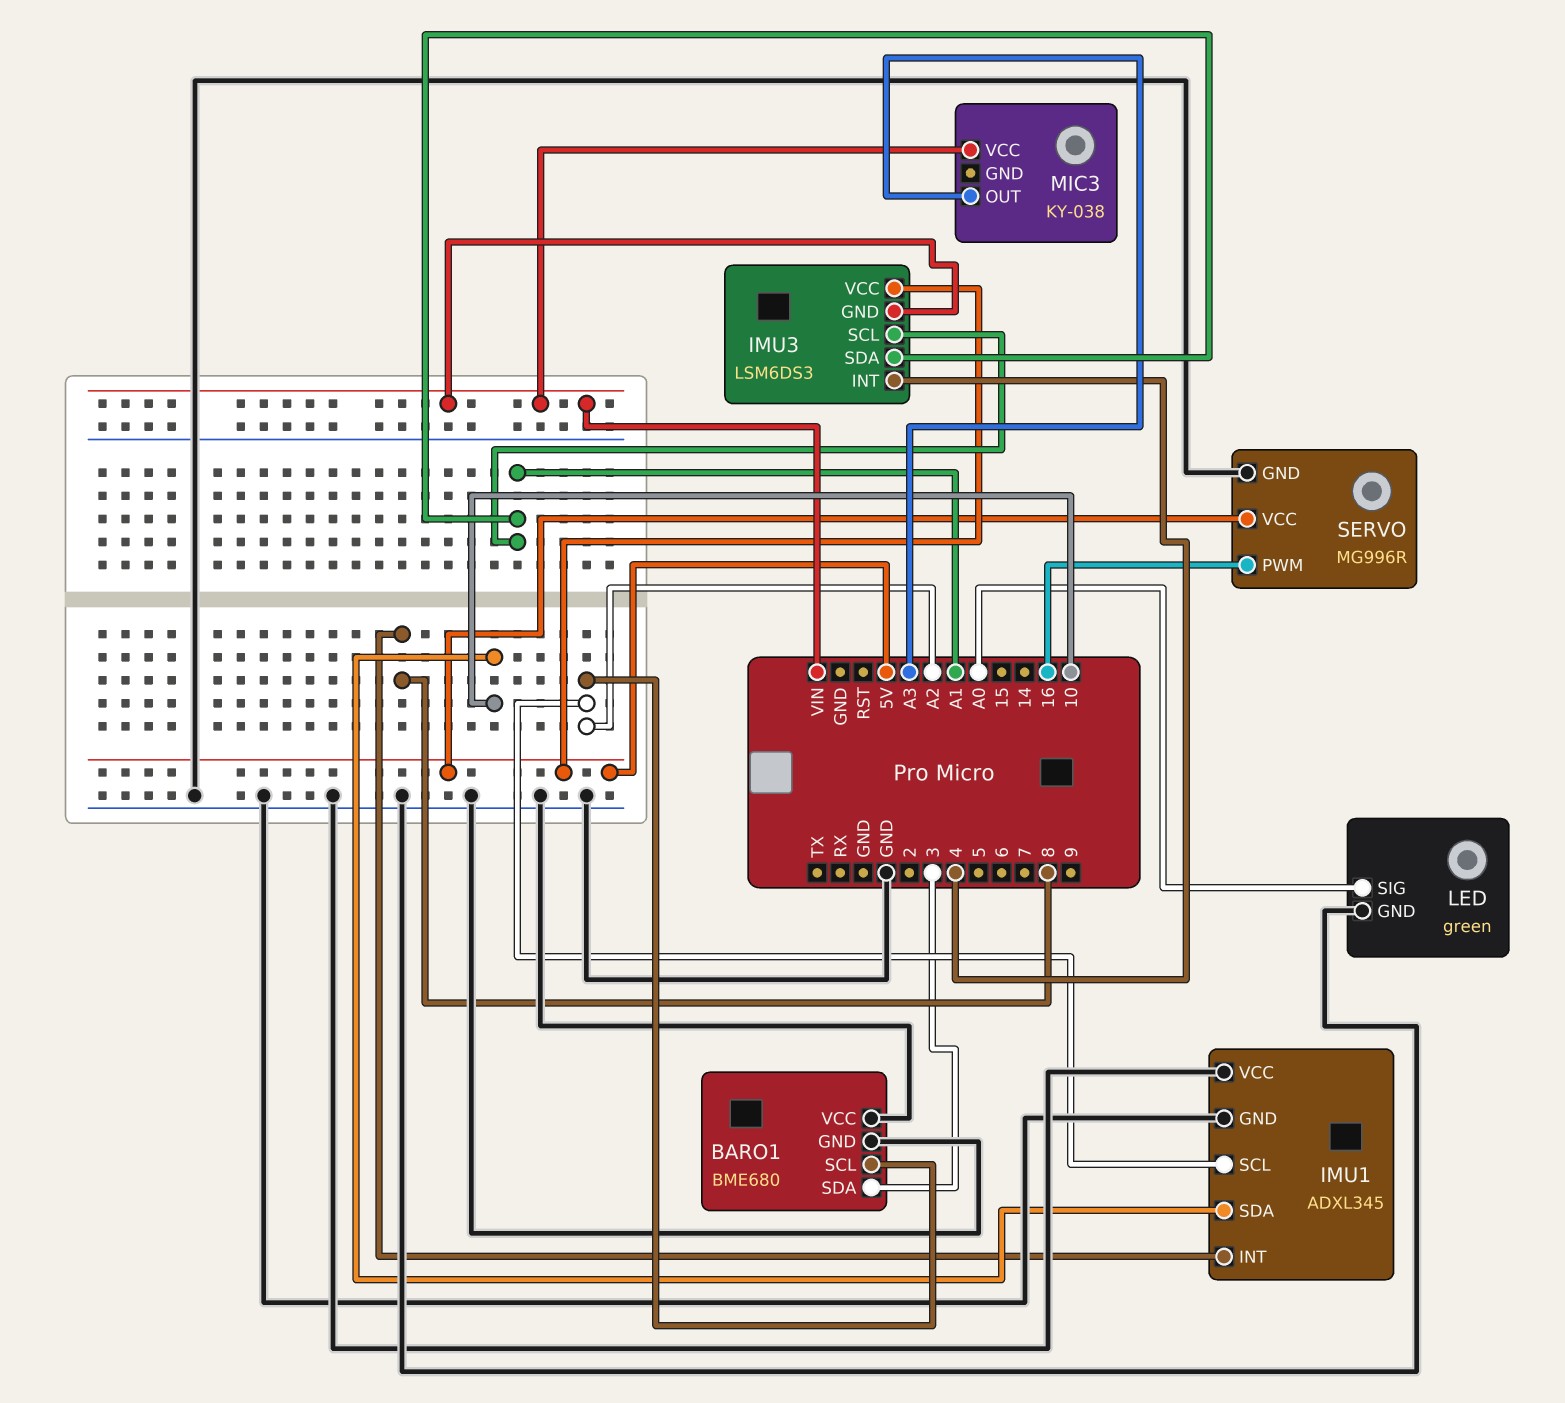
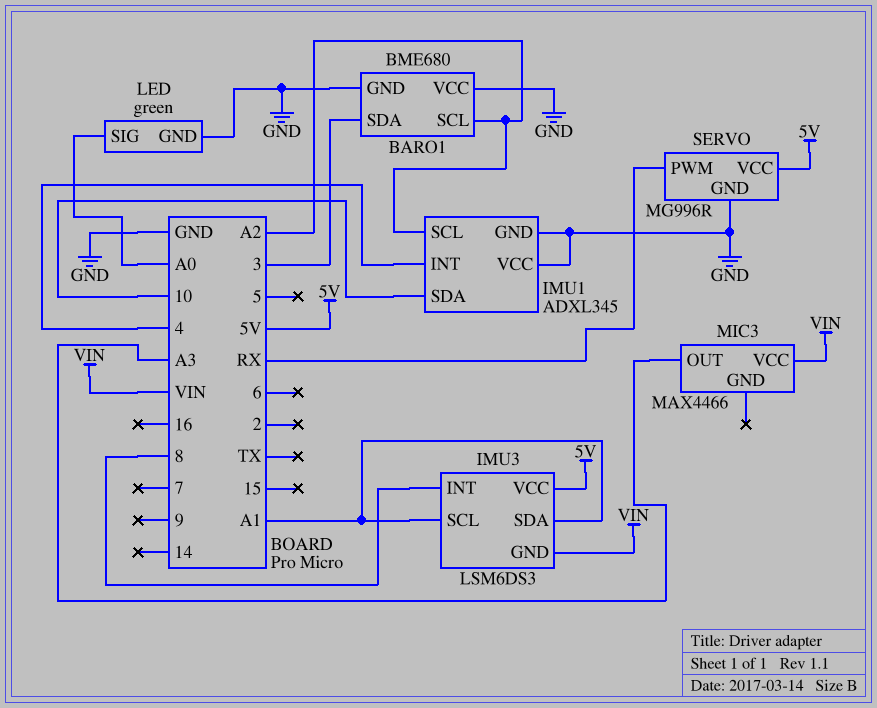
IMU1 pin INT: 8 -> 4
IMU3 pin INT: 4 -> 8
MIC3: KY-038 -> MAX4466
SERVO pin PWM: 16 -> RX

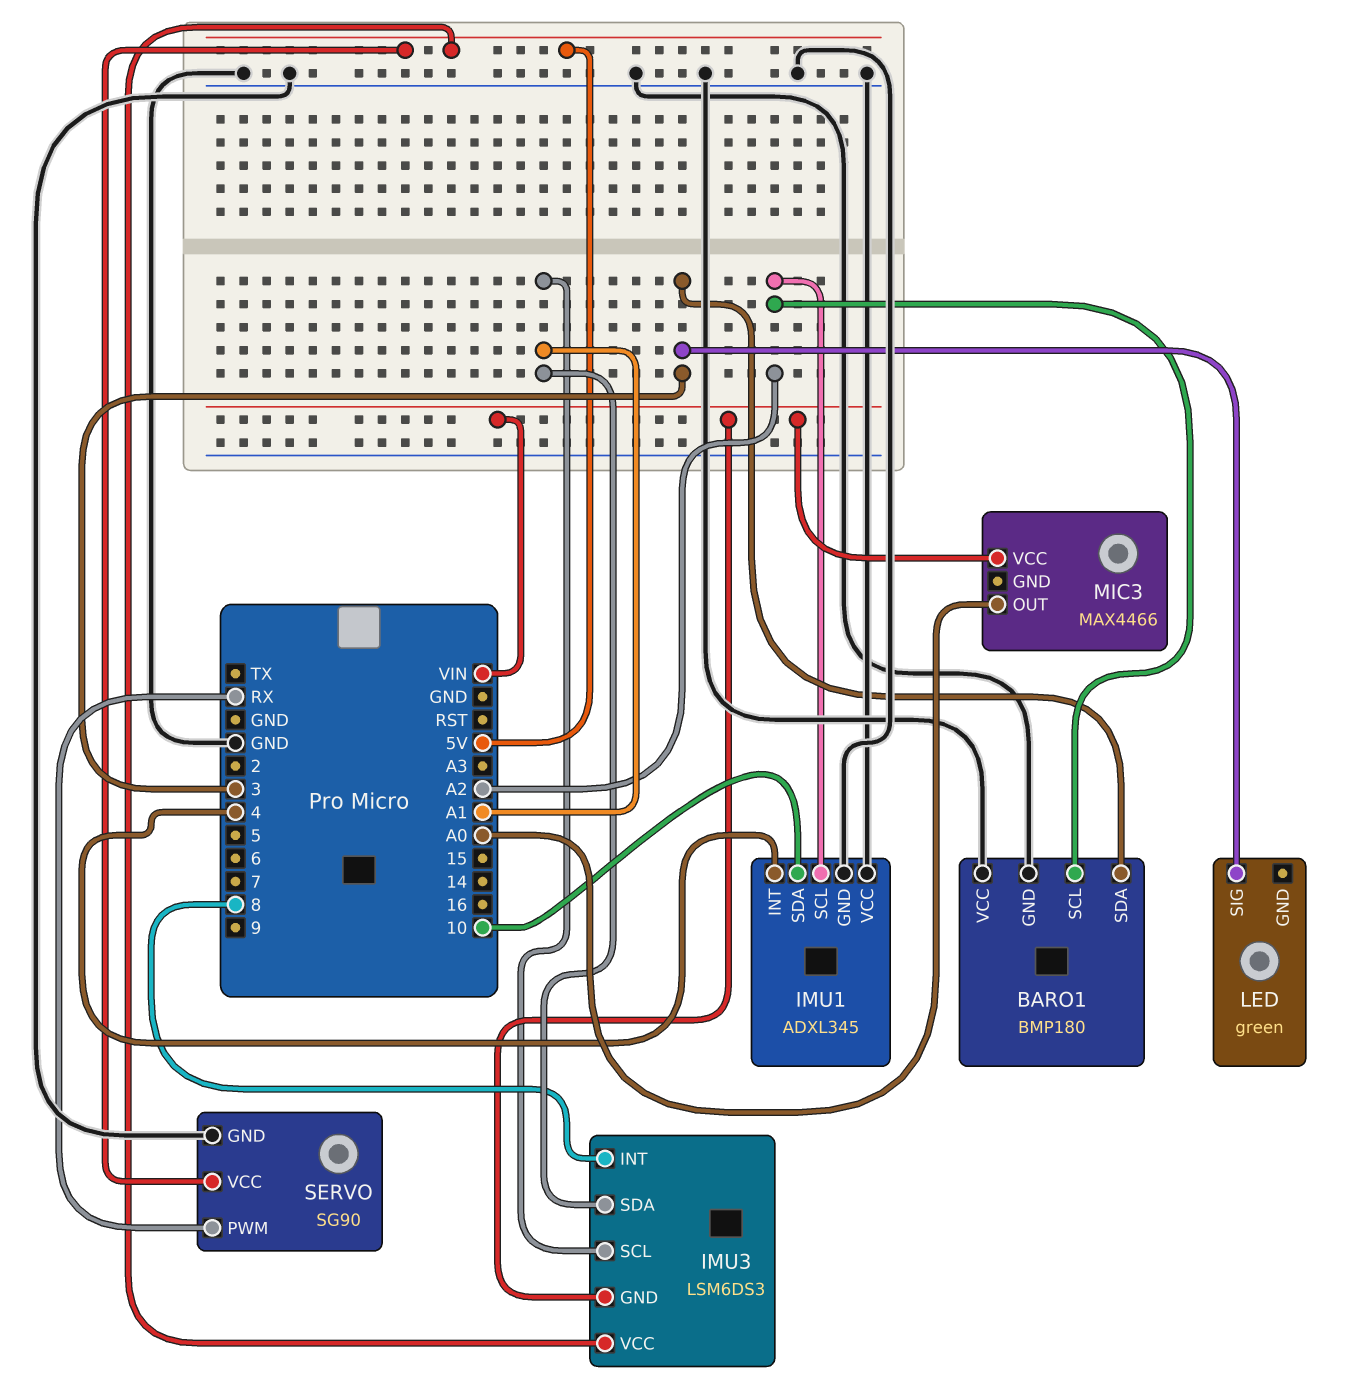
BARO1: BME680 -> BMP180
LED pin GND: GND -> none
LED pin SIG: A0 -> 3
MIC3 pin OUT: A3 -> A0
SERVO: MG996R -> SG90

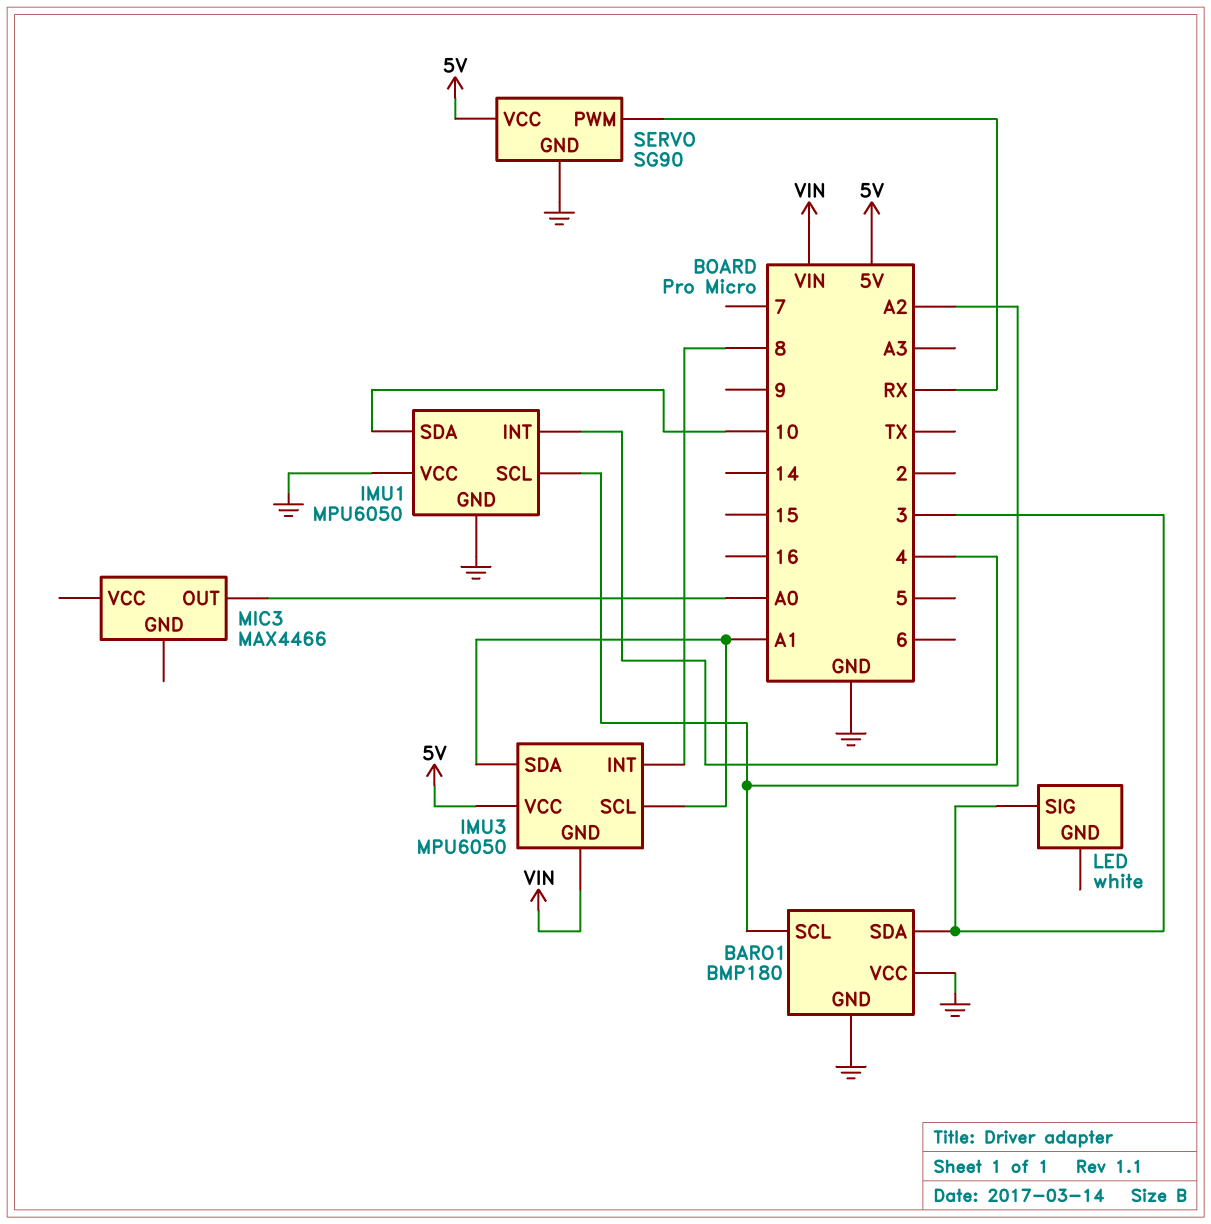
IMU1: ADXL345 -> MPU6050
IMU3: LSM6DS3 -> MPU6050
LED: green -> white
MIC3 pin VCC: VIN -> none

